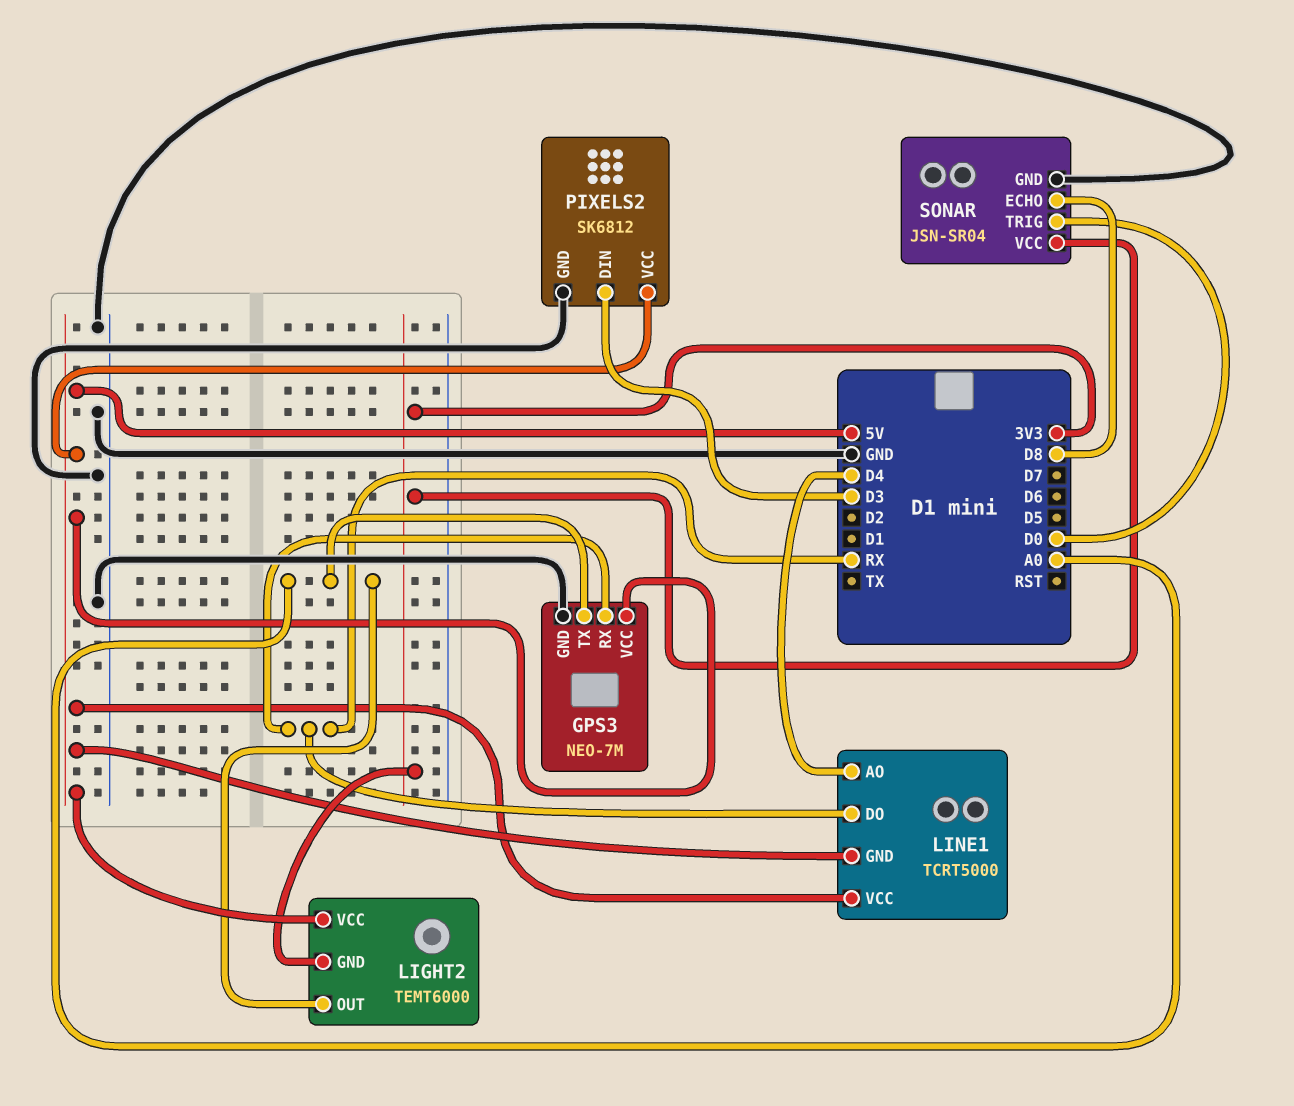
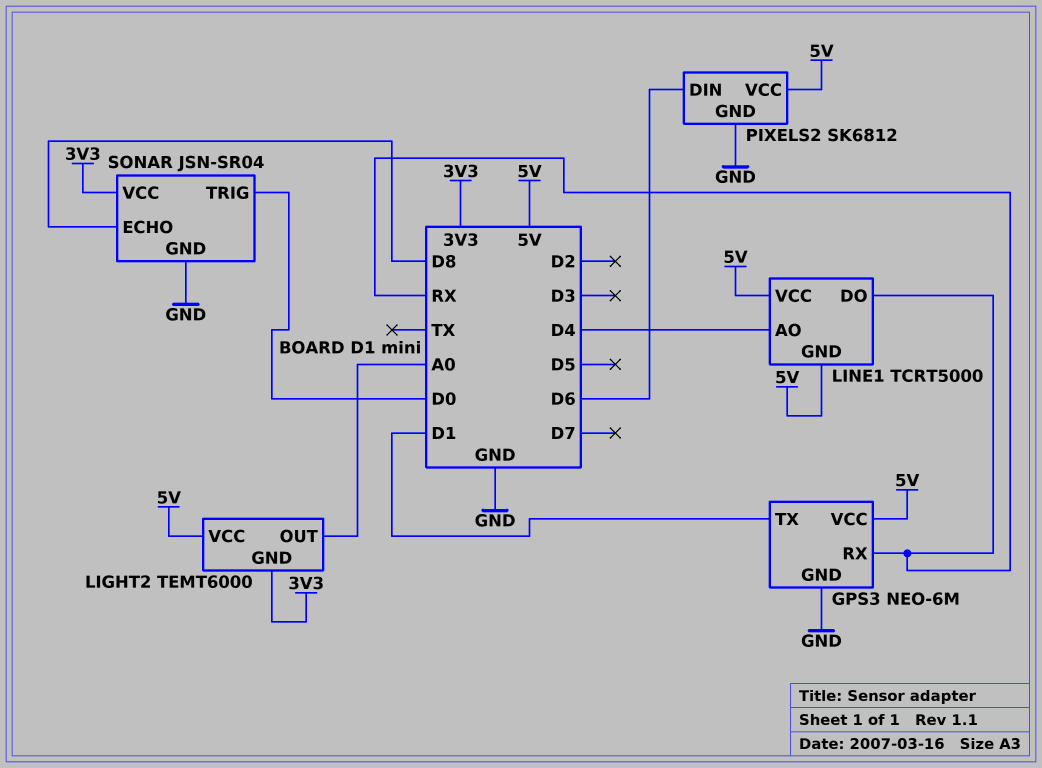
GPS3: NEO-7M -> NEO-6M
GPS3 pin TX: A0 -> D1
PIXELS2 pin DIN: D3 -> D6

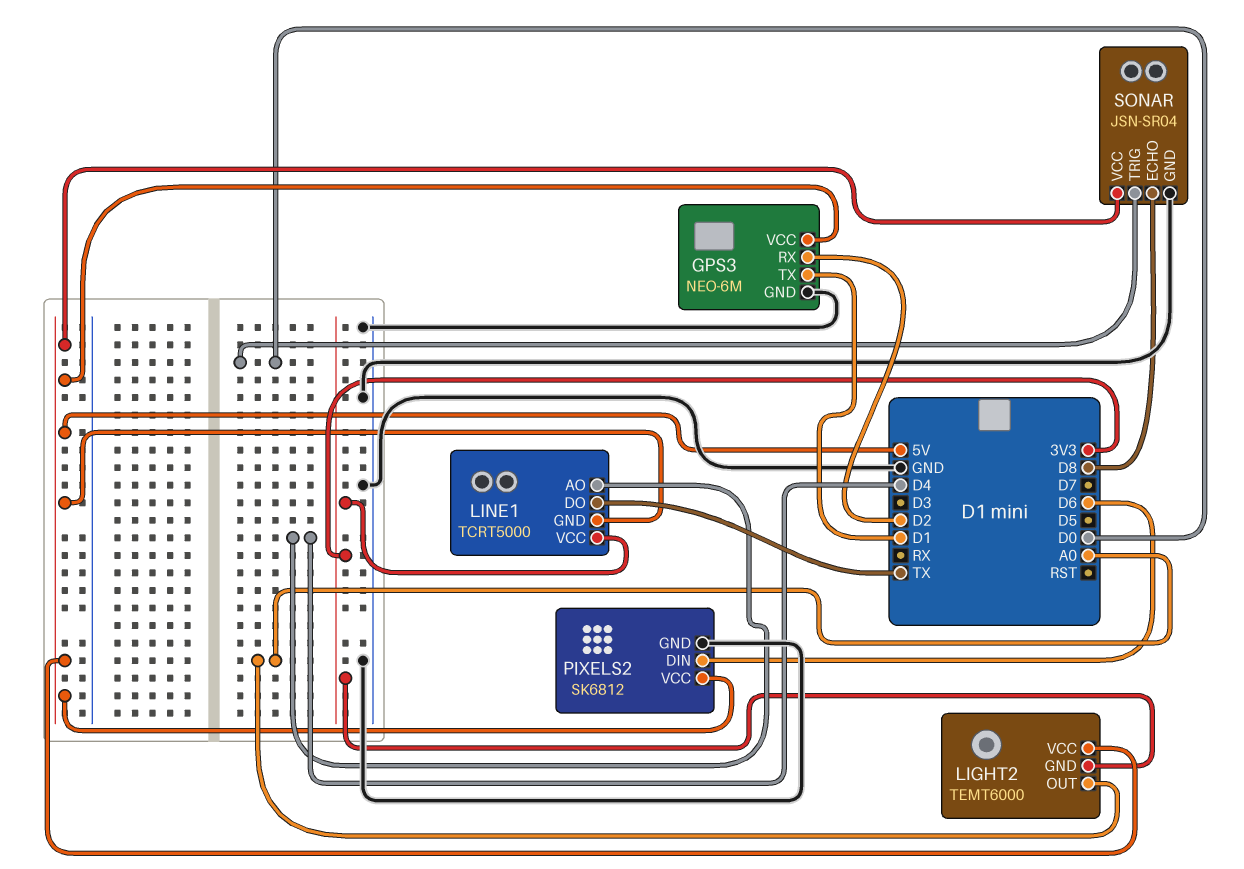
GPS3 pin RX: RX -> D2
LINE1 pin DO: RX -> TX
LINE1 pin VCC: 5V -> 3V3
SONAR pin VCC: 3V3 -> 5V

